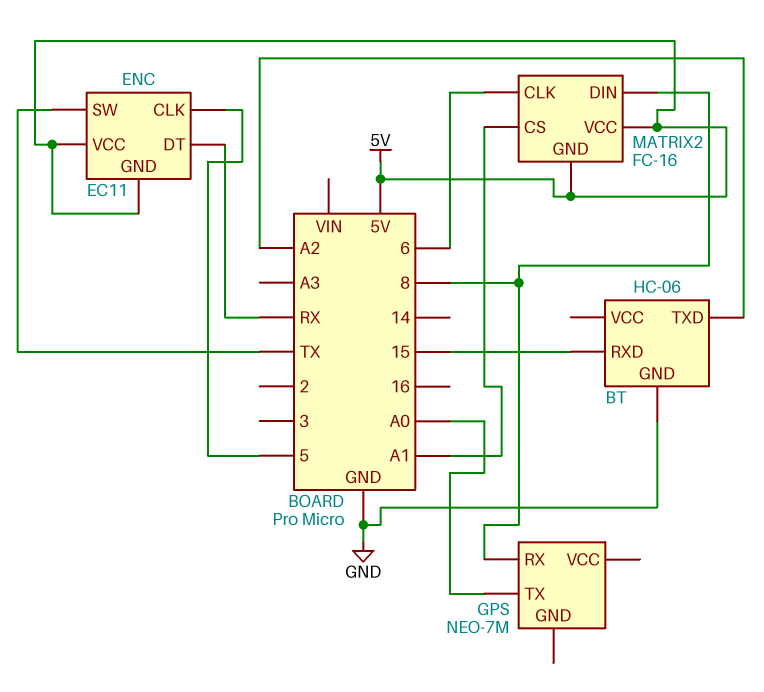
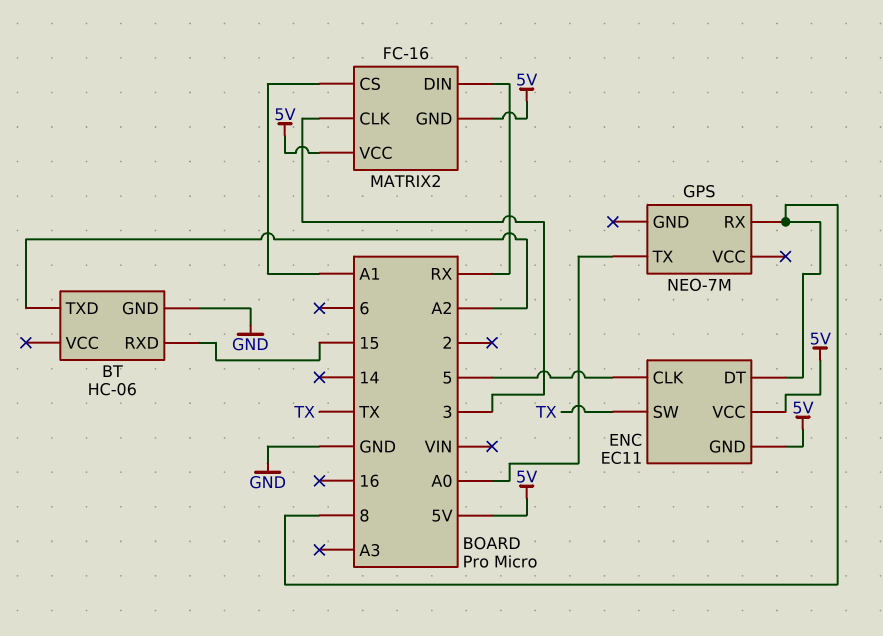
ENC pin DT: RX -> 8
MATRIX2 pin CLK: 6 -> 3
MATRIX2 pin DIN: 8 -> RX

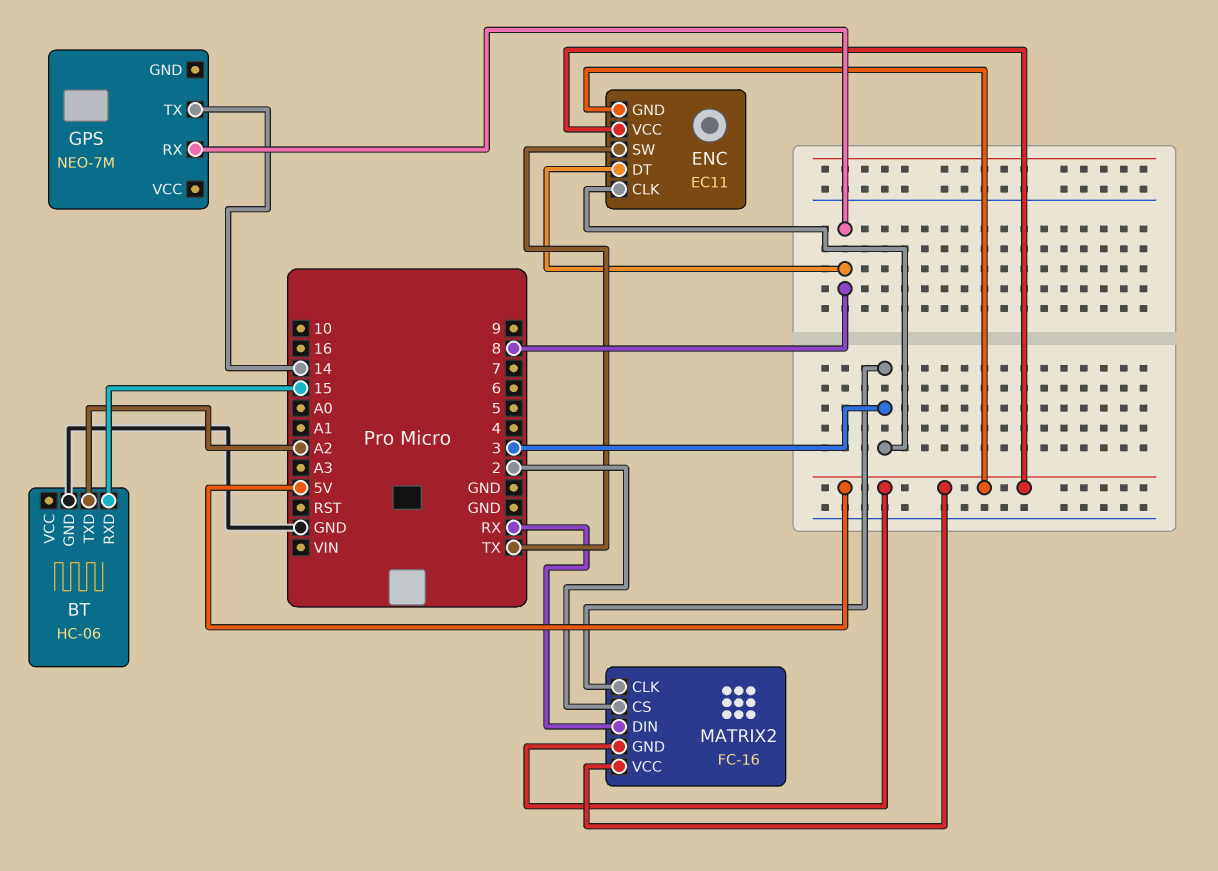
ENC pin CLK: 5 -> 3
GPS pin TX: A0 -> 14
MATRIX2 pin CS: A1 -> 2

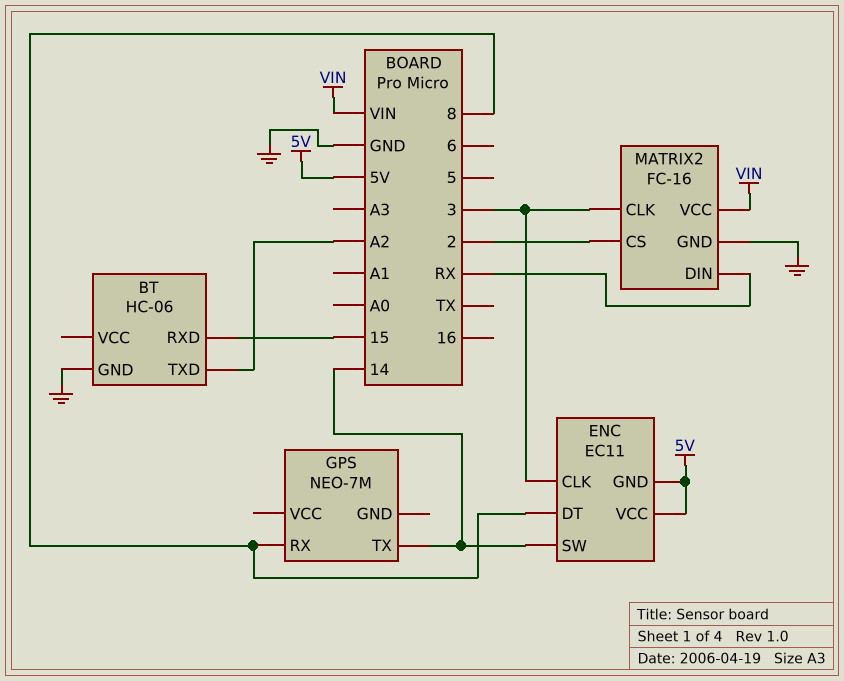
ENC pin SW: TX -> 14
MATRIX2 pin GND: 5V -> GND
MATRIX2 pin VCC: 5V -> VIN

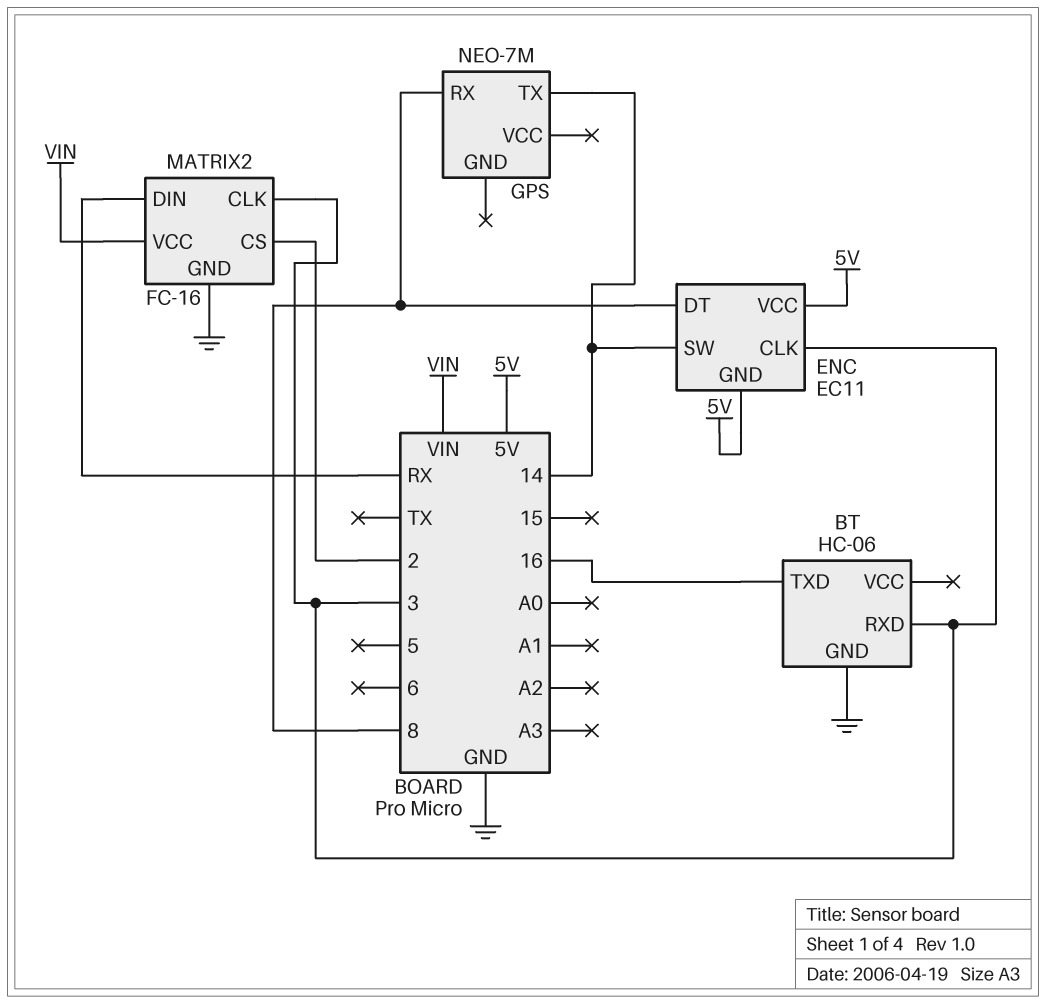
BT pin RXD: 15 -> 3
BT pin TXD: A2 -> 16

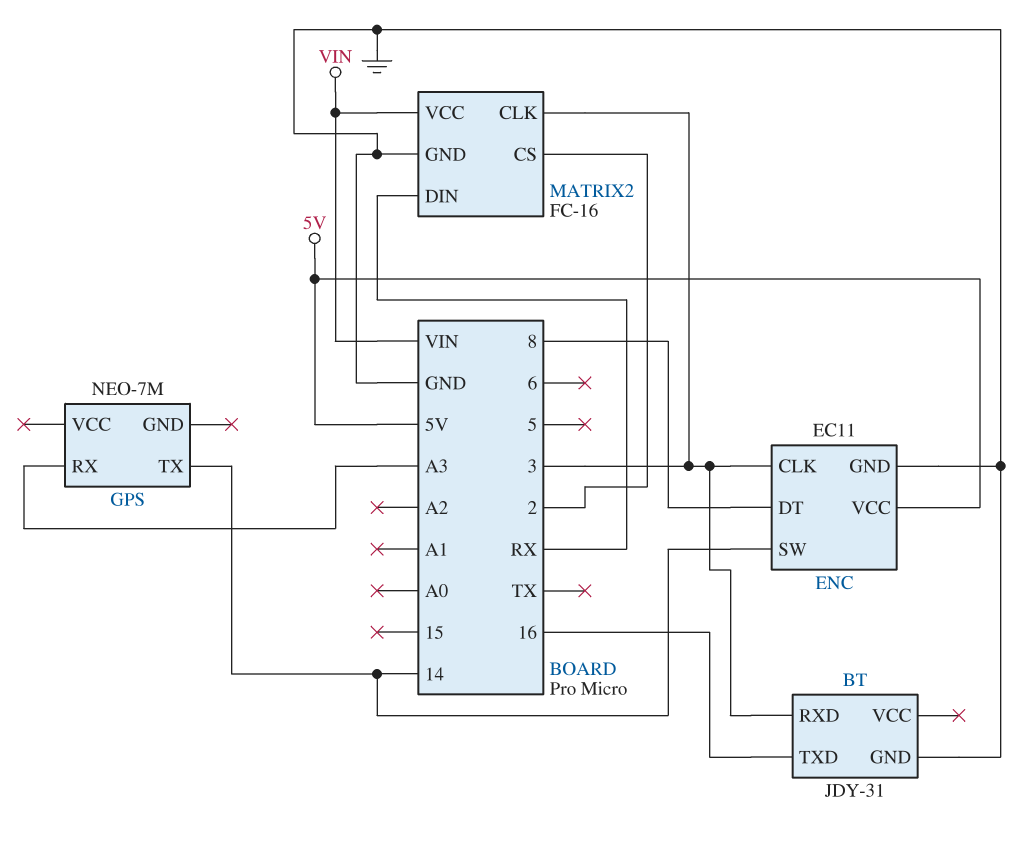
BT: HC-06 -> JDY-31
ENC pin GND: 5V -> GND
GPS pin RX: 8 -> A3

